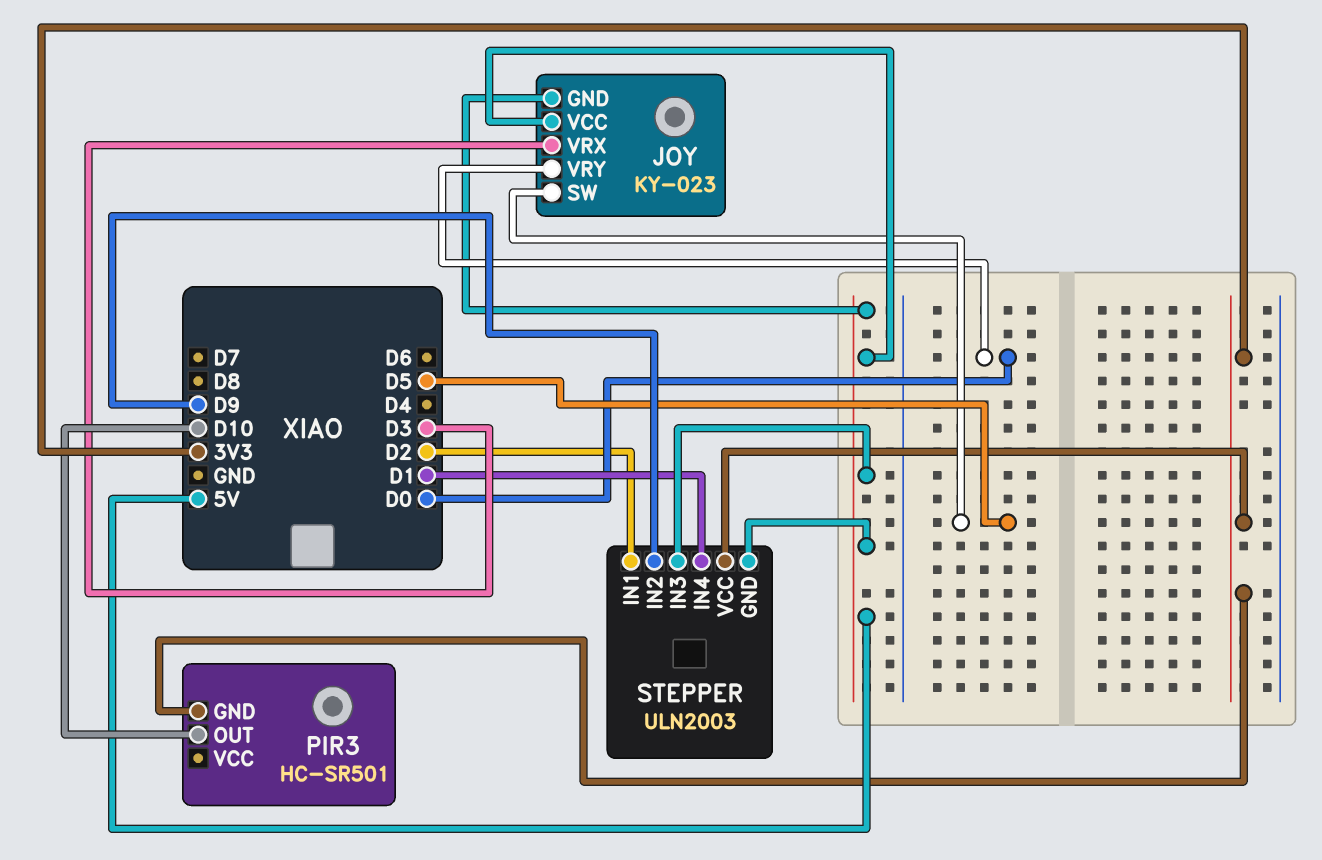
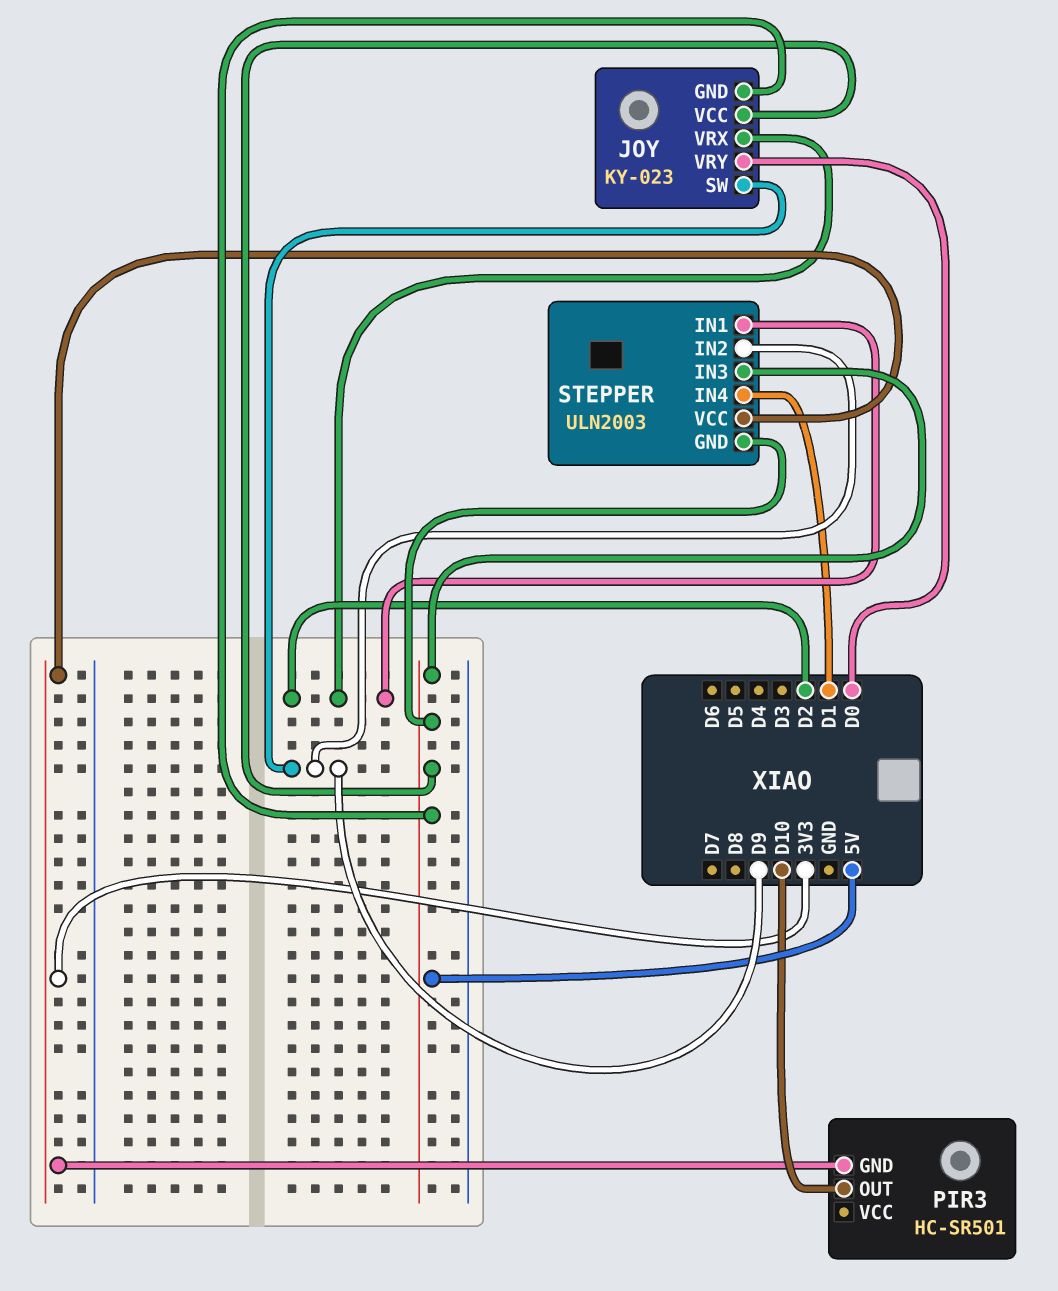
JOY pin SW: D5 -> D9
JOY pin VRX: D3 -> D2

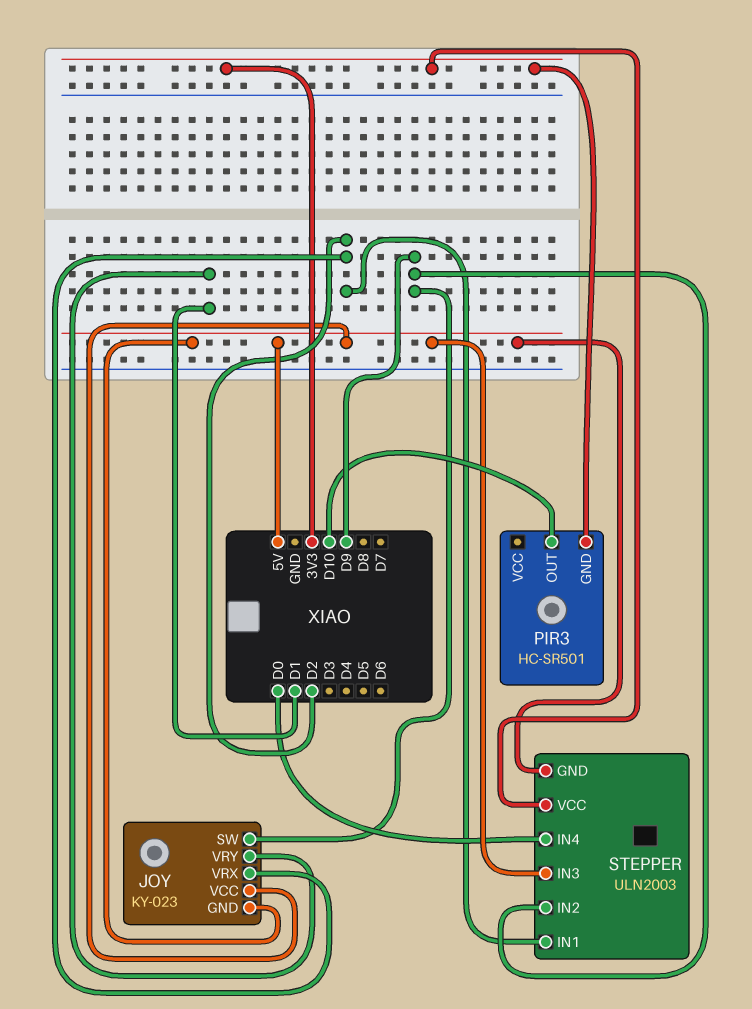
JOY pin VRY: D0 -> D1
STEPPER pin IN4: D1 -> D0

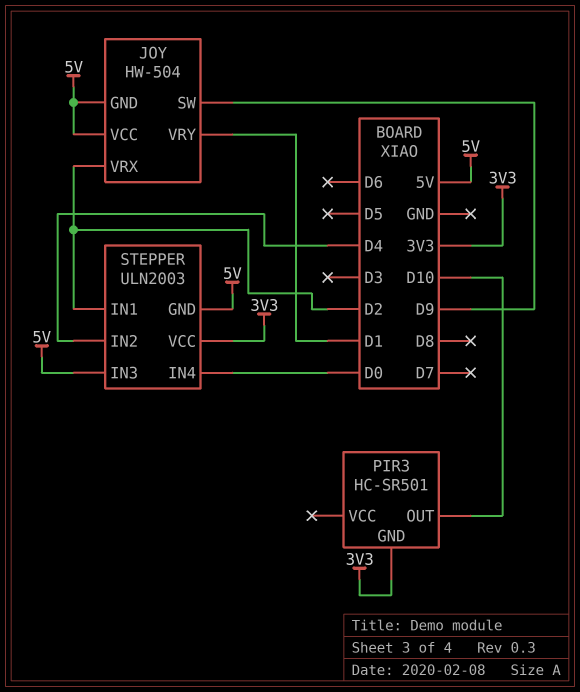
JOY: KY-023 -> HW-504
STEPPER pin IN2: D9 -> D4

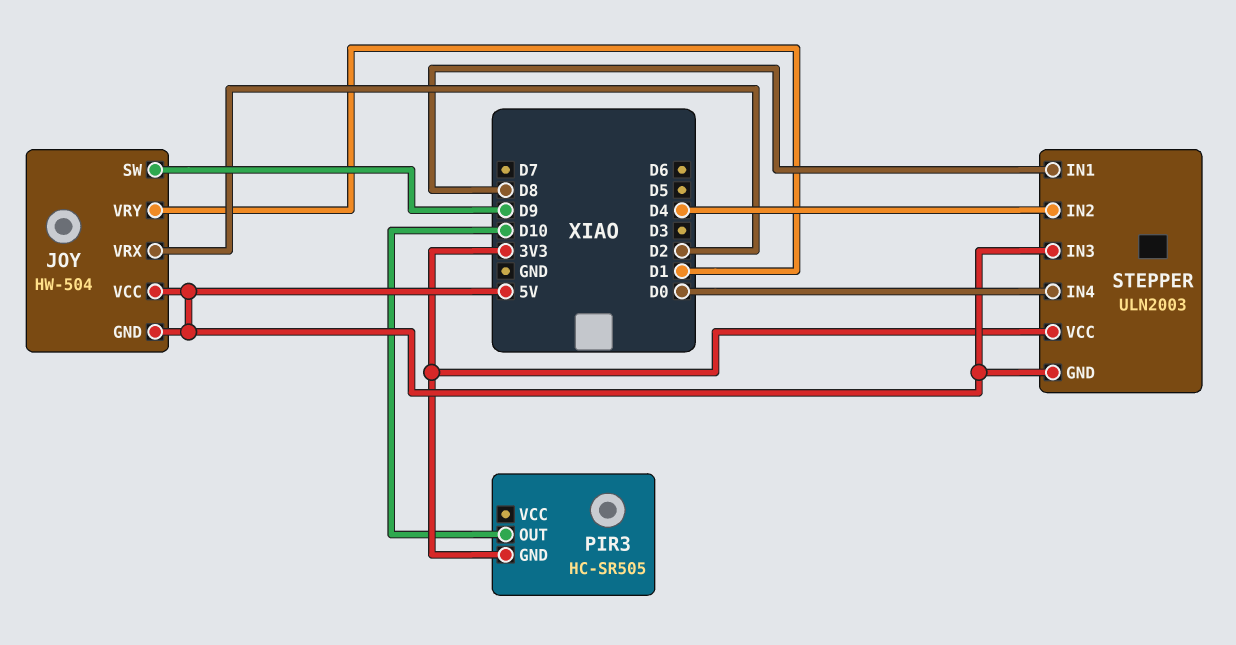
PIR3: HC-SR501 -> HC-SR505
STEPPER pin IN1: D2 -> D8

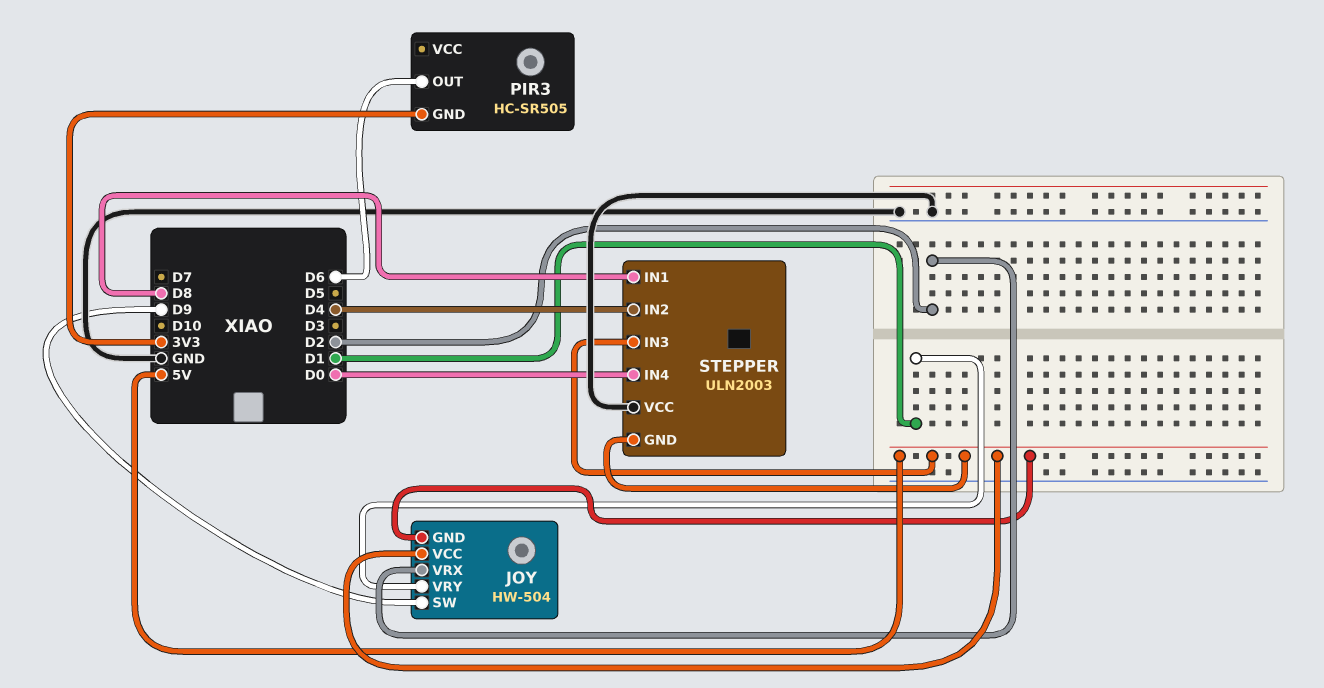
PIR3 pin OUT: D10 -> D6
STEPPER pin VCC: 3V3 -> GND

